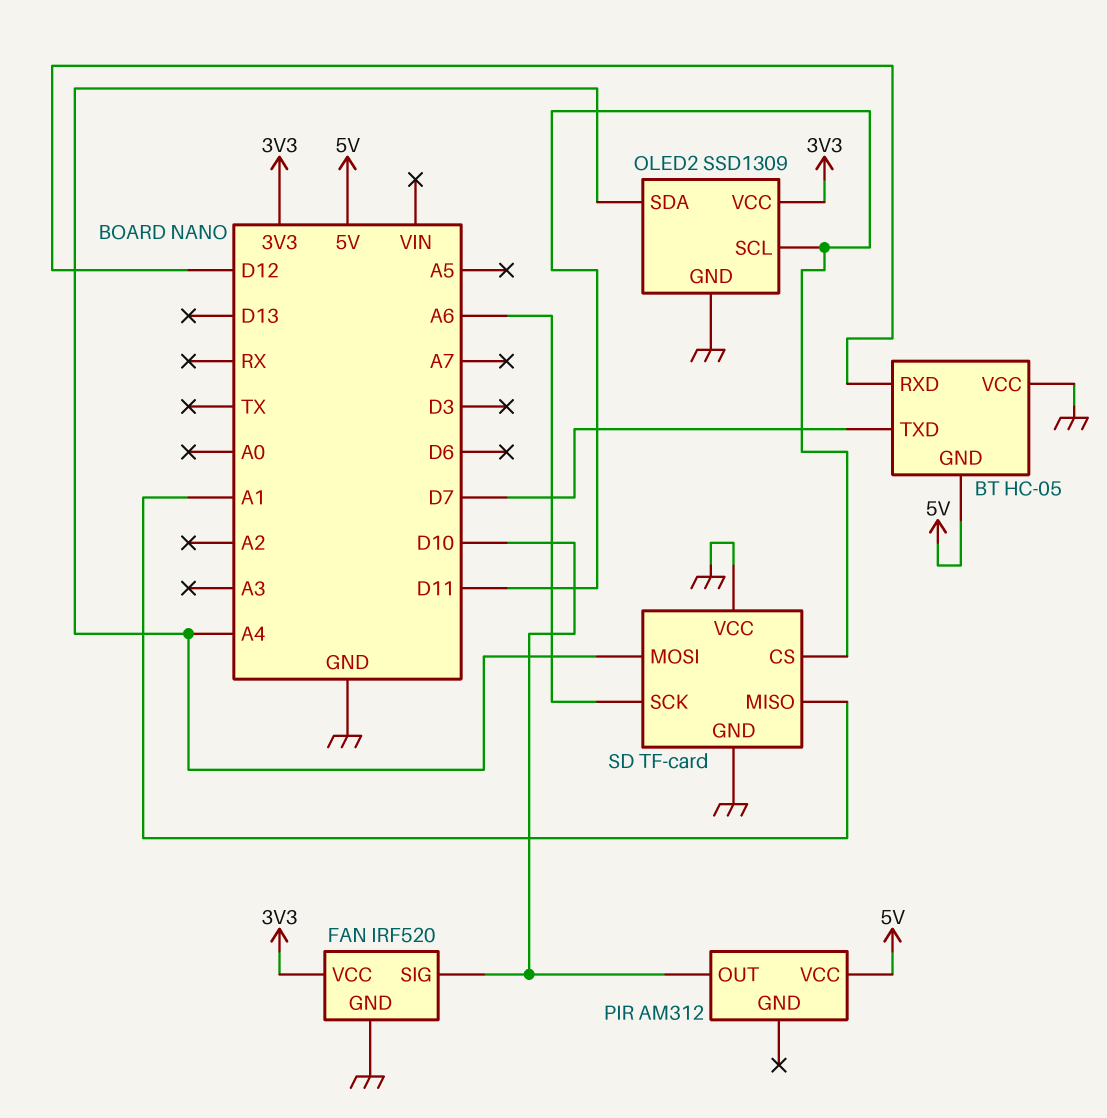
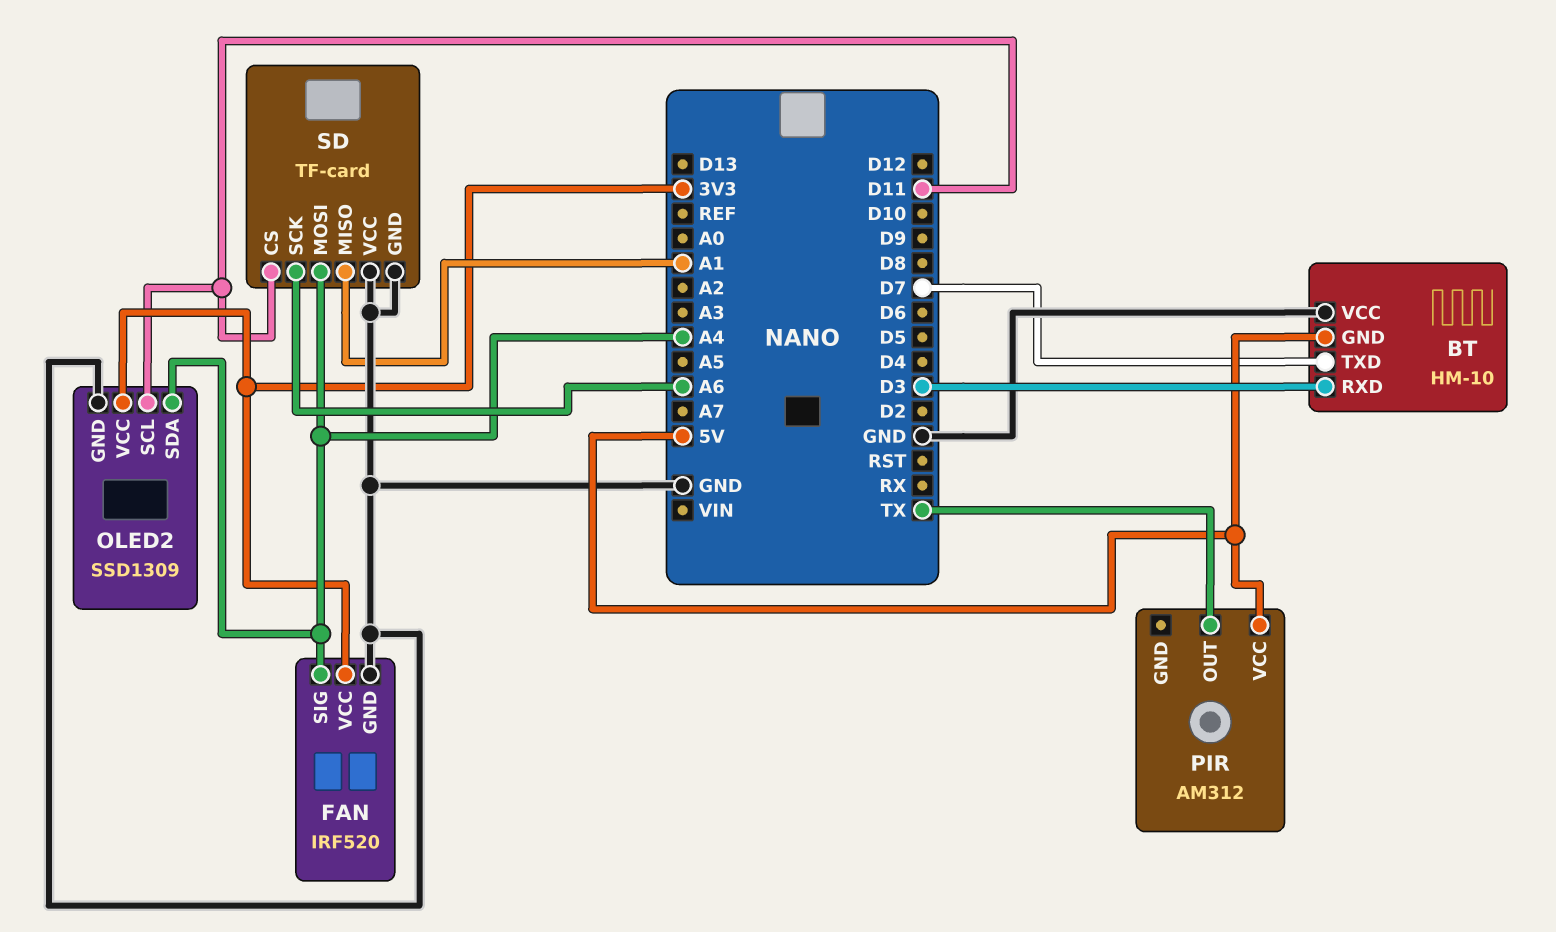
BT: HC-05 -> HM-10
BT pin RXD: D12 -> D3
FAN pin SIG: D10 -> A4
PIR pin OUT: D10 -> TX

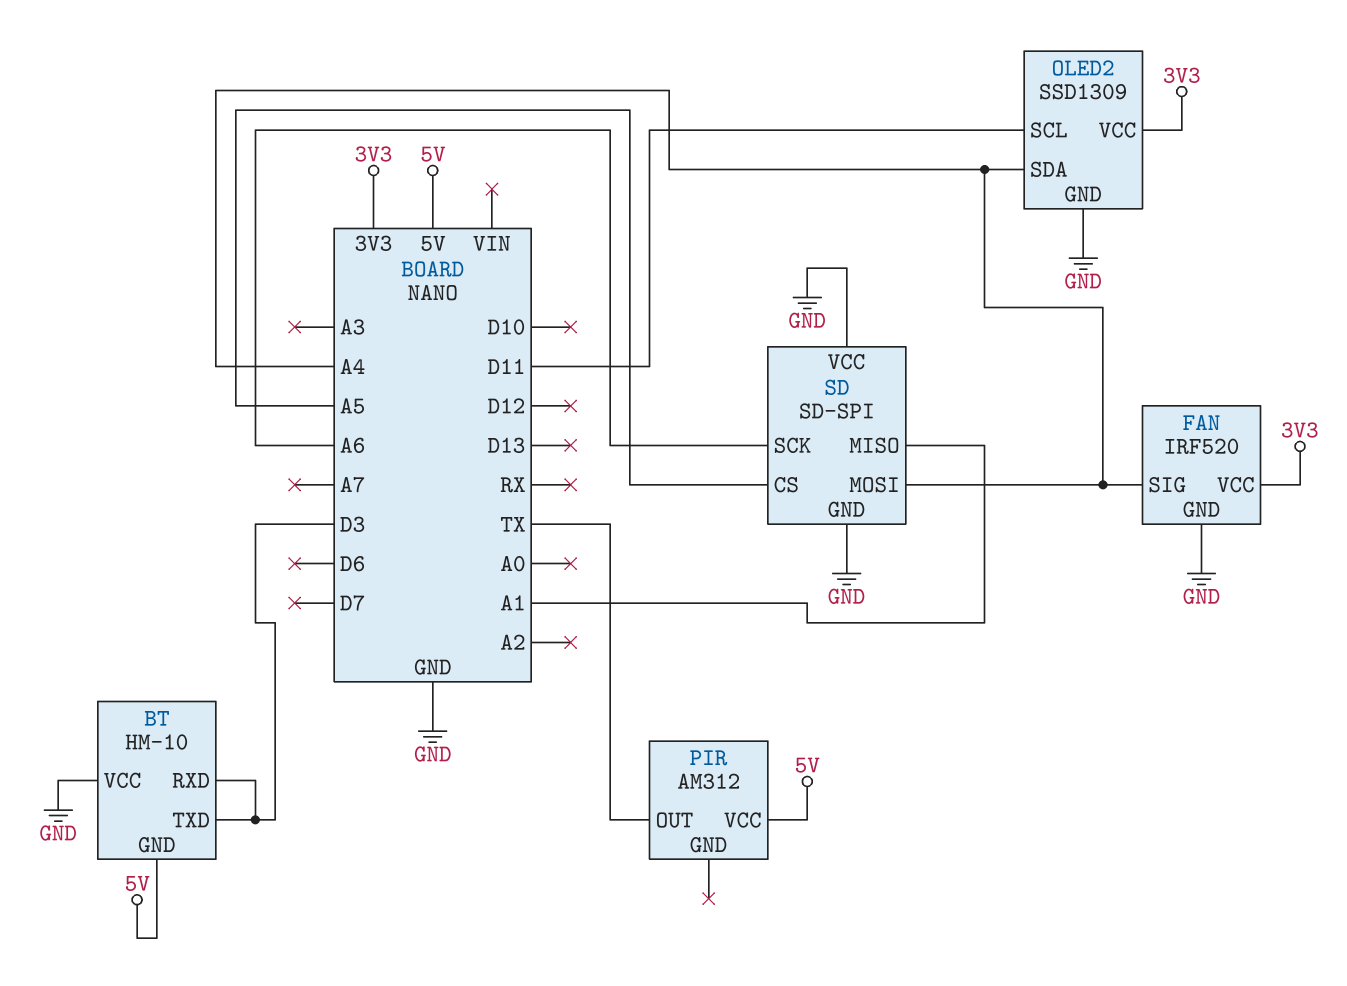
BT pin TXD: D7 -> D3
SD: TF-card -> SD-SPI
SD pin CS: D11 -> A5

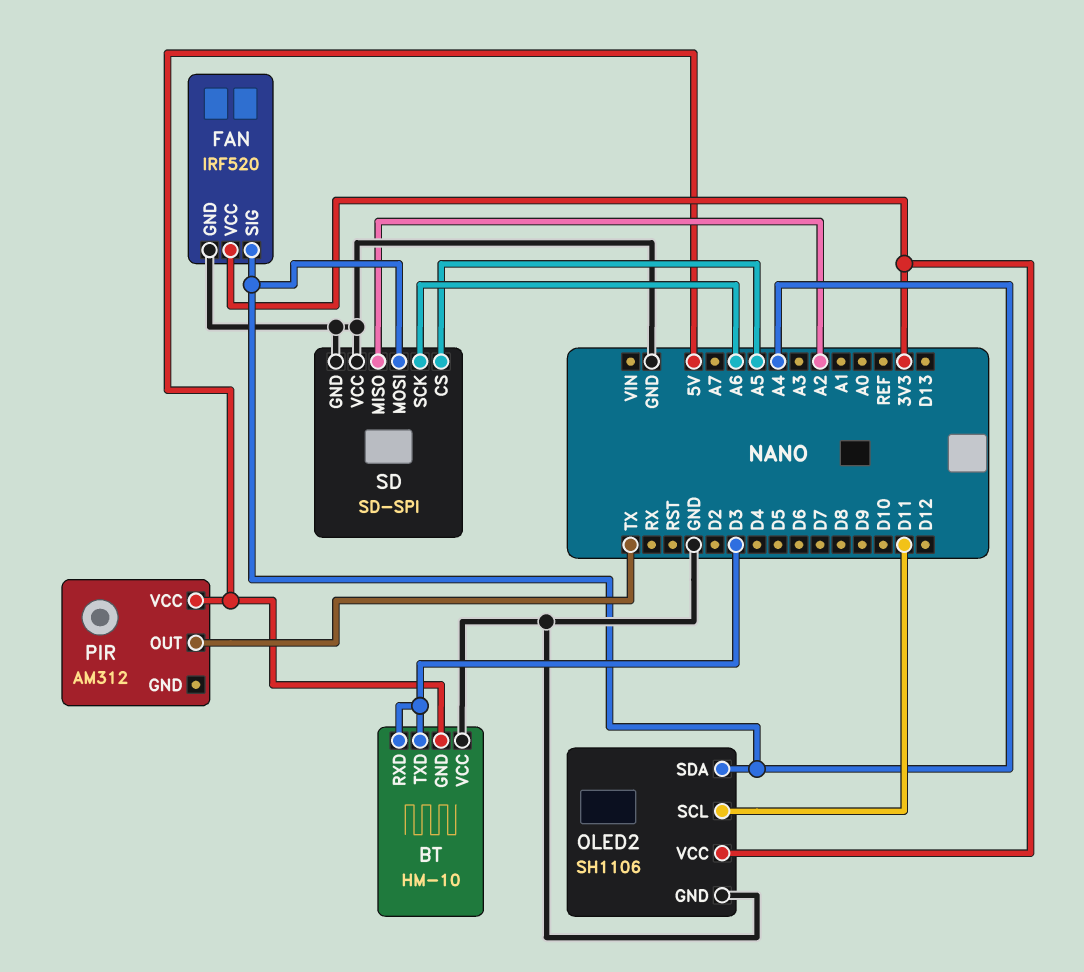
OLED2: SSD1309 -> SH1106
SD pin MISO: A1 -> A2

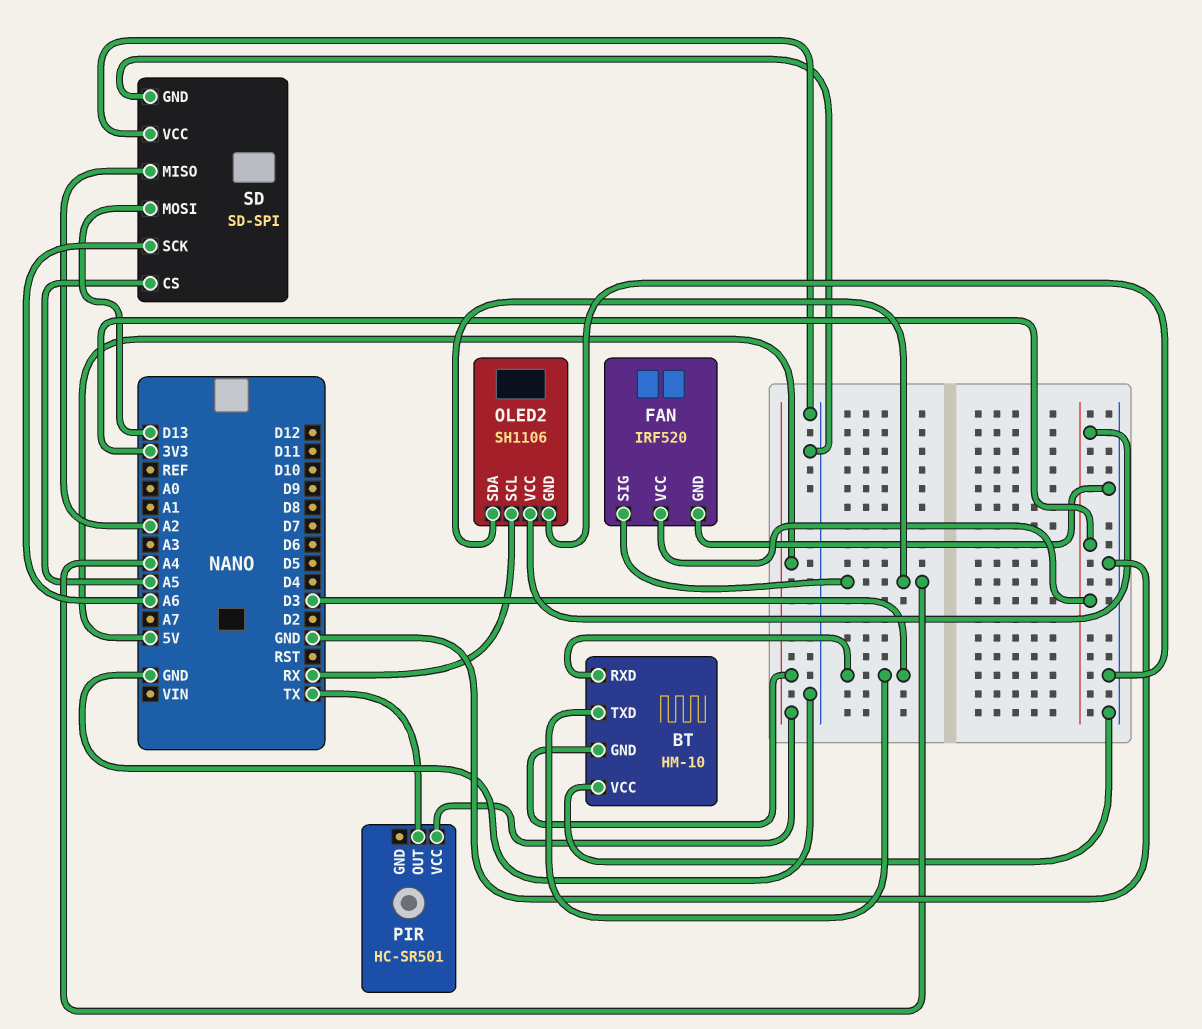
OLED2 pin SCL: D11 -> RX
PIR: AM312 -> HC-SR501
SD pin MOSI: A4 -> D13

